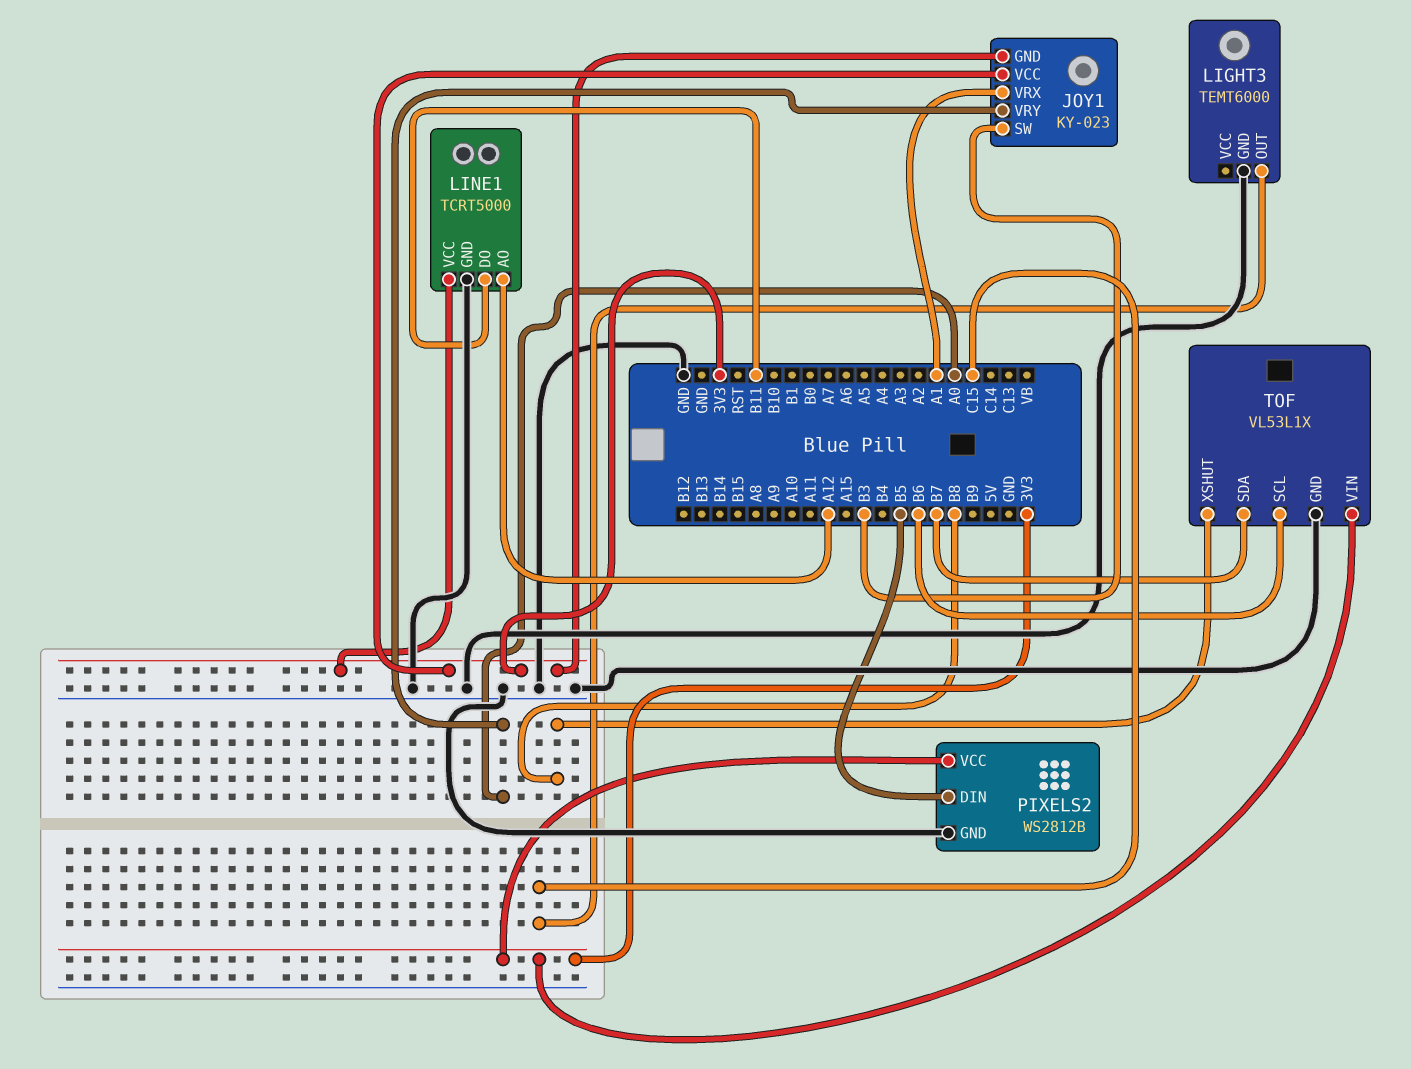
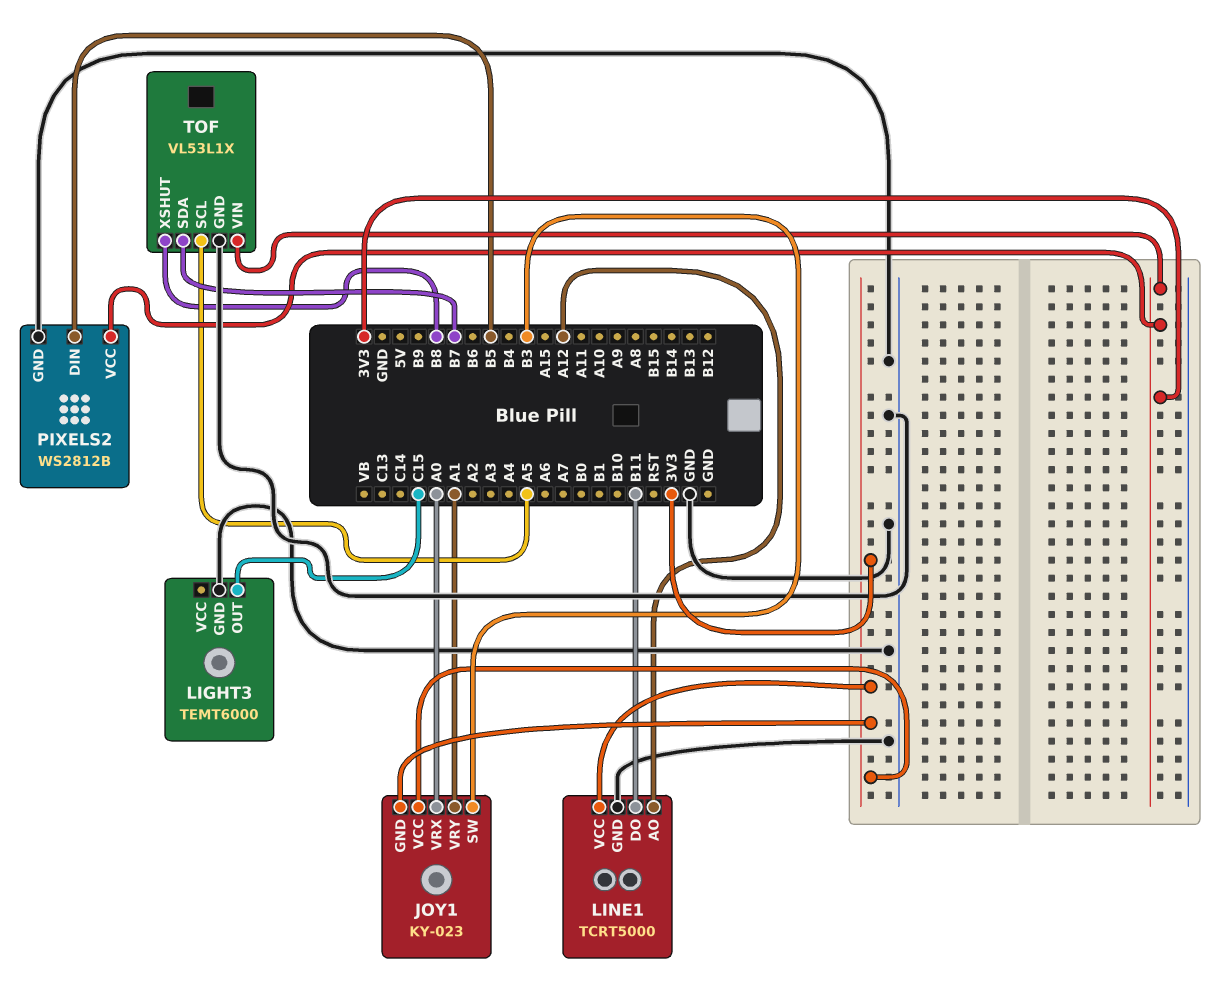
JOY1 pin VRX: A1 -> A0
JOY1 pin VRY: A0 -> A1
TOF pin SCL: B6 -> A5

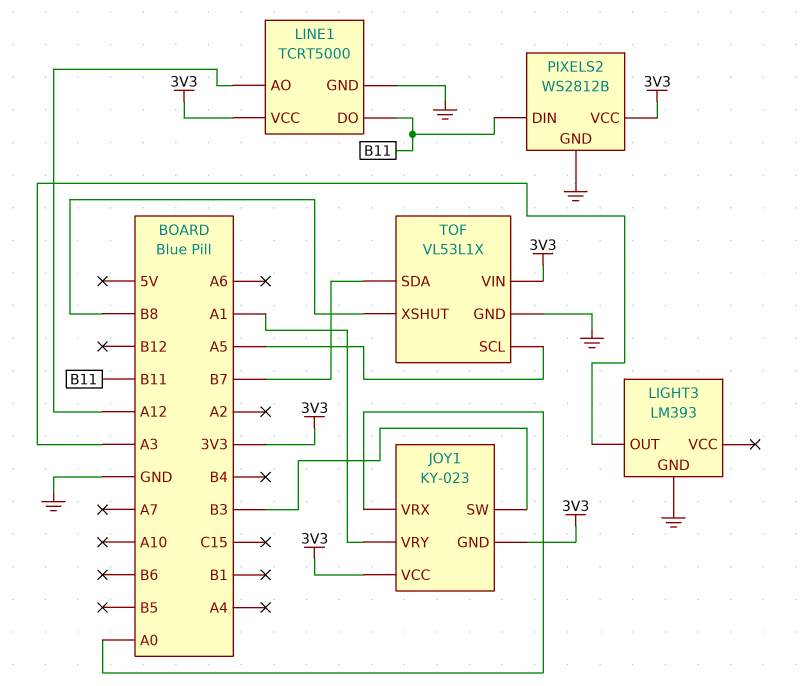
LIGHT3: TEMT6000 -> LM393
LIGHT3 pin OUT: C15 -> A3
PIXELS2 pin DIN: B5 -> B11

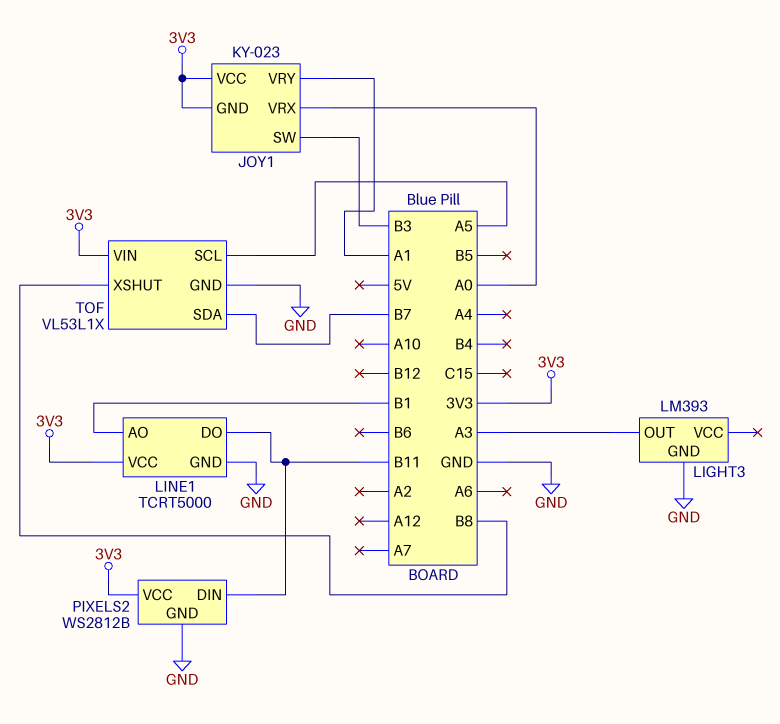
LINE1 pin AO: A12 -> B1

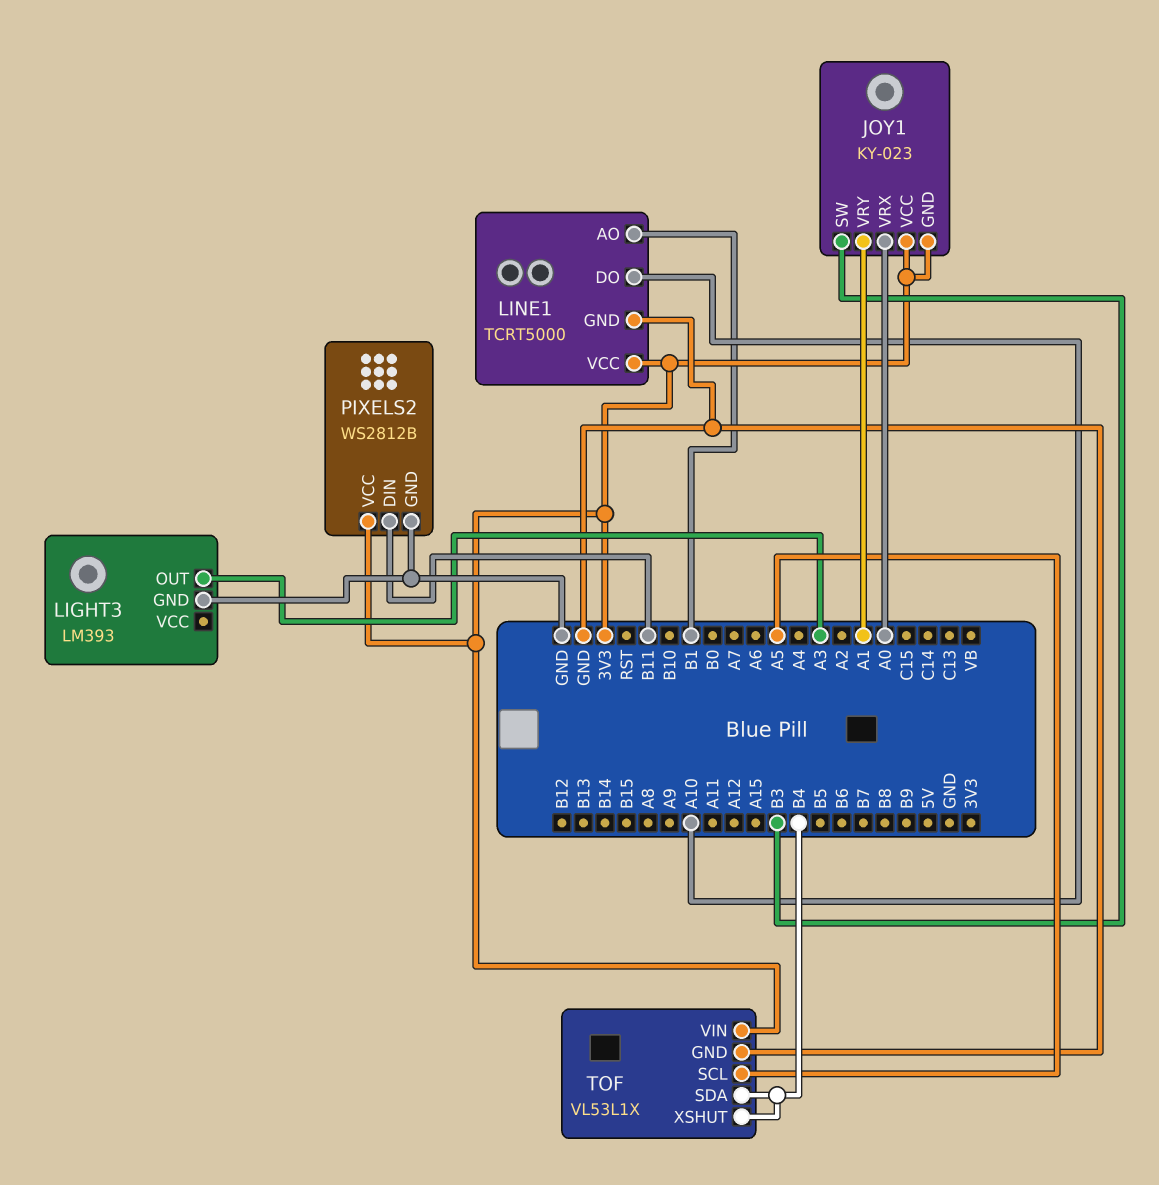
LINE1 pin DO: B11 -> A10
TOF pin SDA: B7 -> B4
TOF pin XSHUT: B8 -> B4

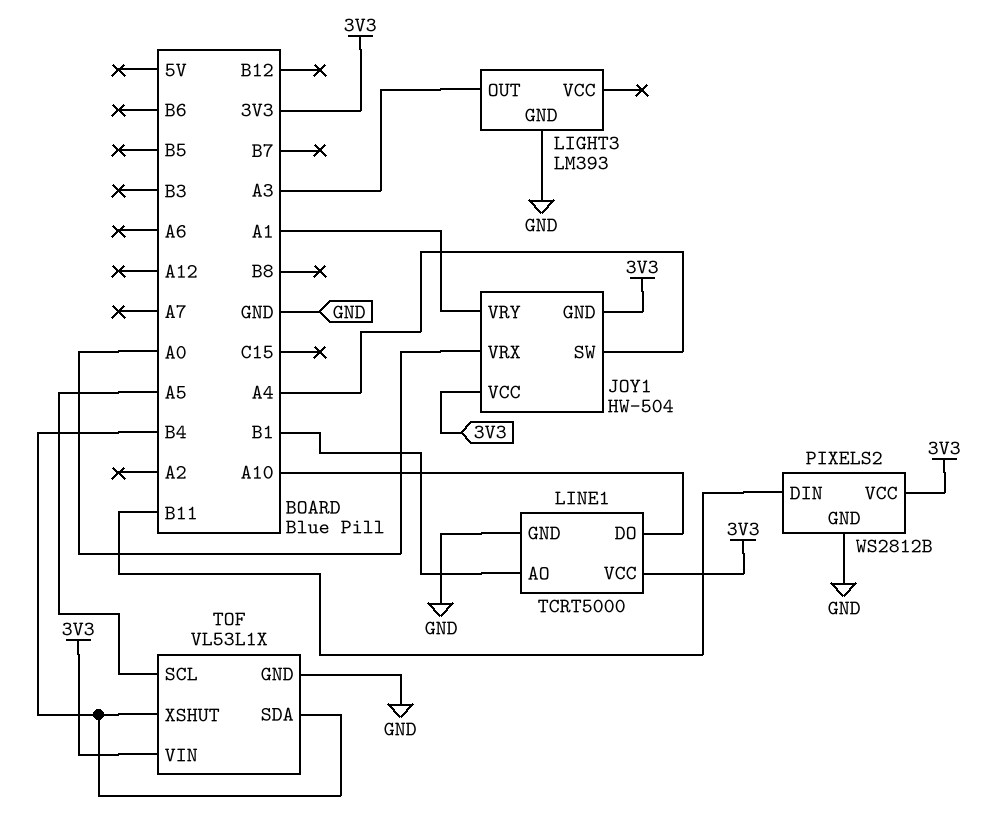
JOY1: KY-023 -> HW-504
JOY1 pin SW: B3 -> A4

